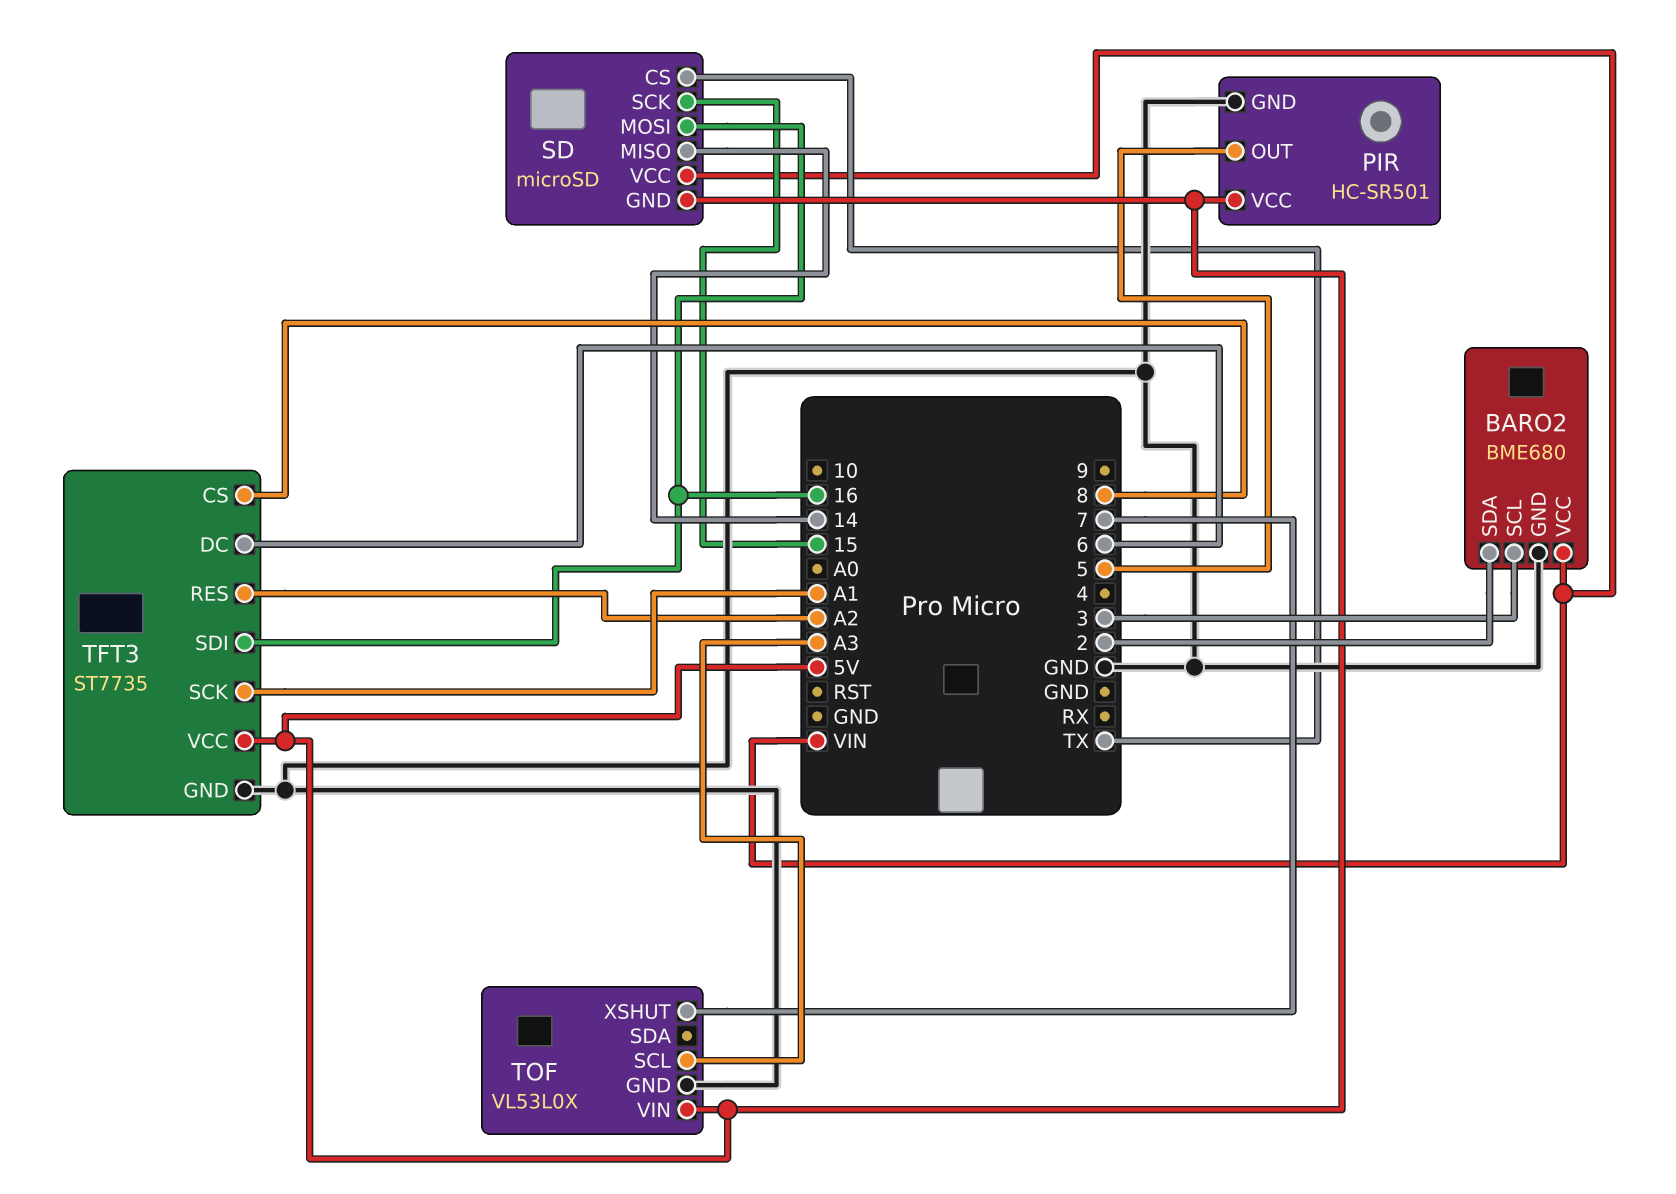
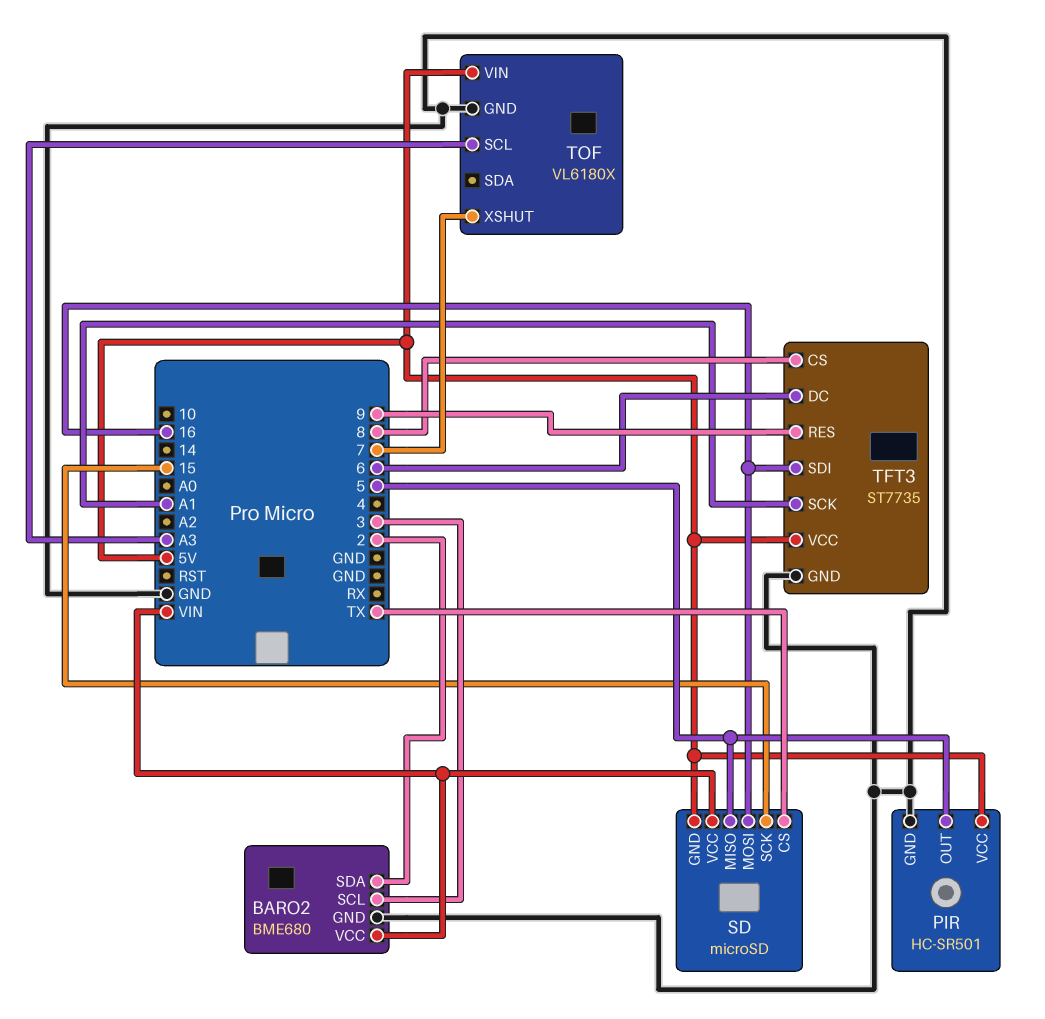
SD pin MISO: 14 -> 5
TFT3 pin RES: A2 -> 9
TOF: VL53L0X -> VL6180X

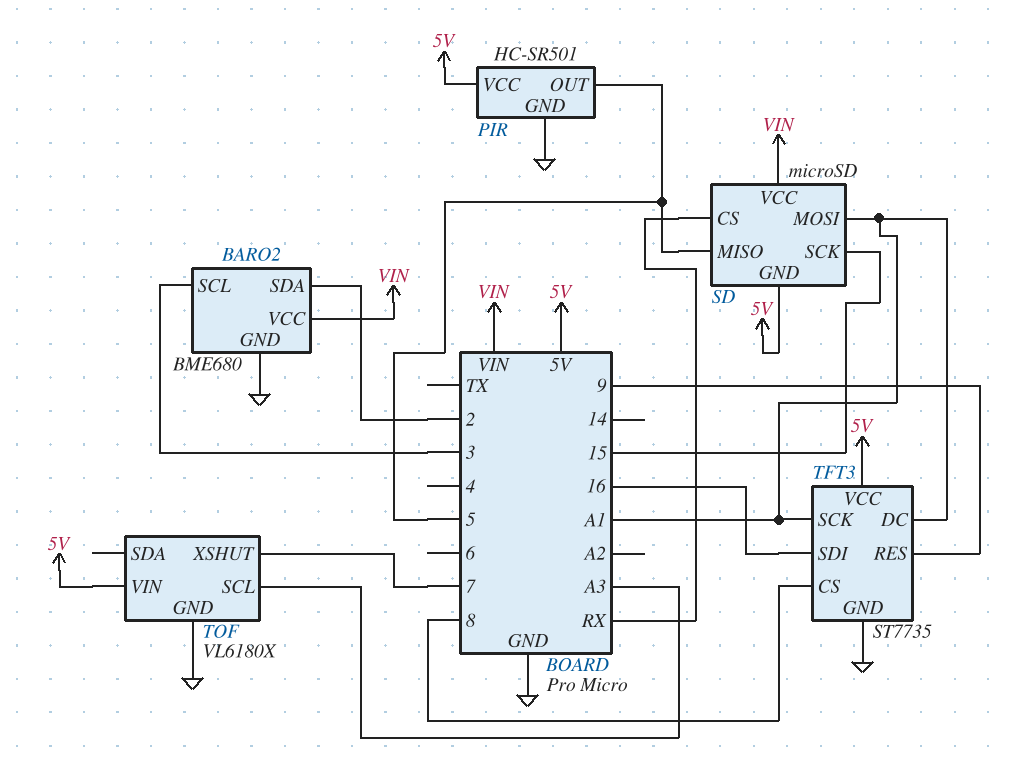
SD pin CS: TX -> RX
SD pin MOSI: 16 -> A1
TFT3 pin DC: 6 -> A1

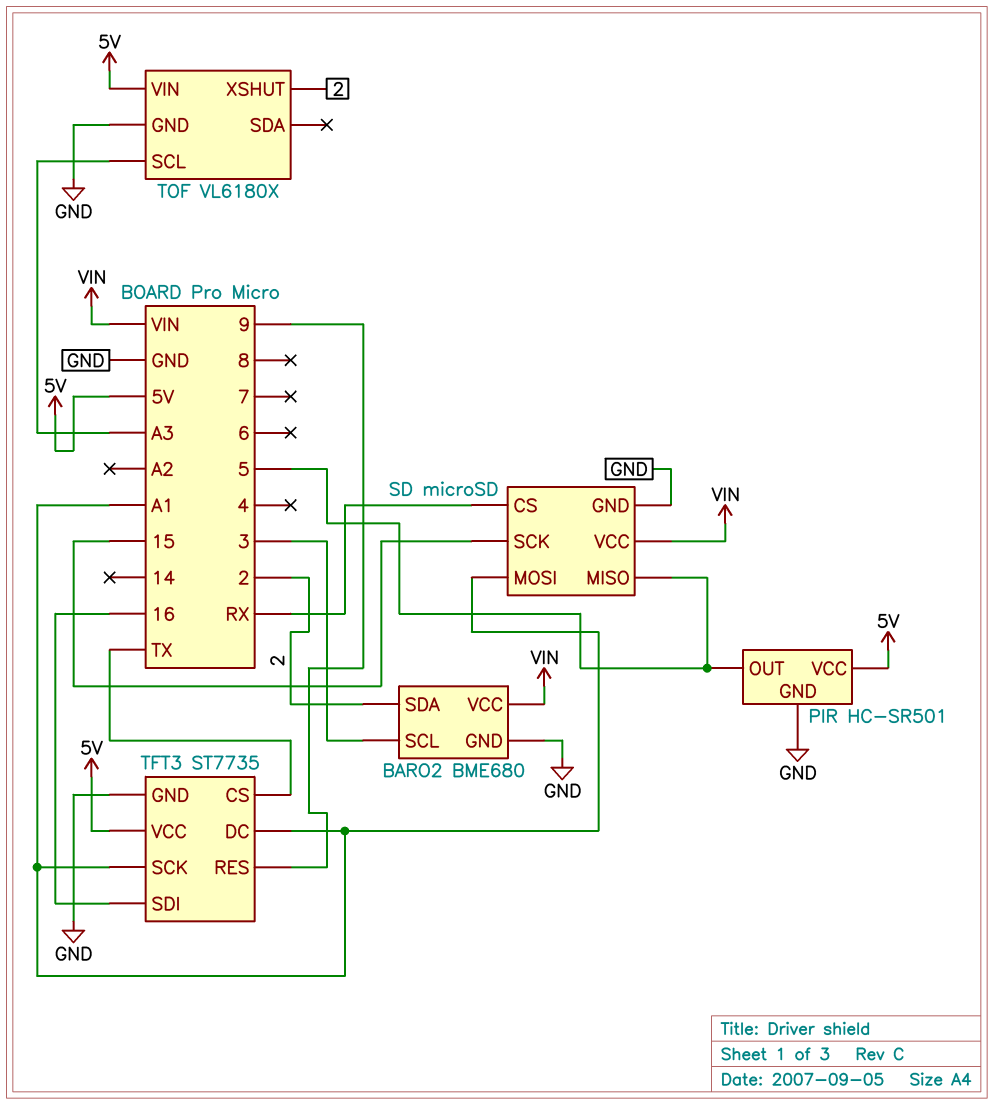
SD pin GND: 5V -> GND
TFT3 pin CS: 8 -> TX
TOF pin XSHUT: 7 -> 2

